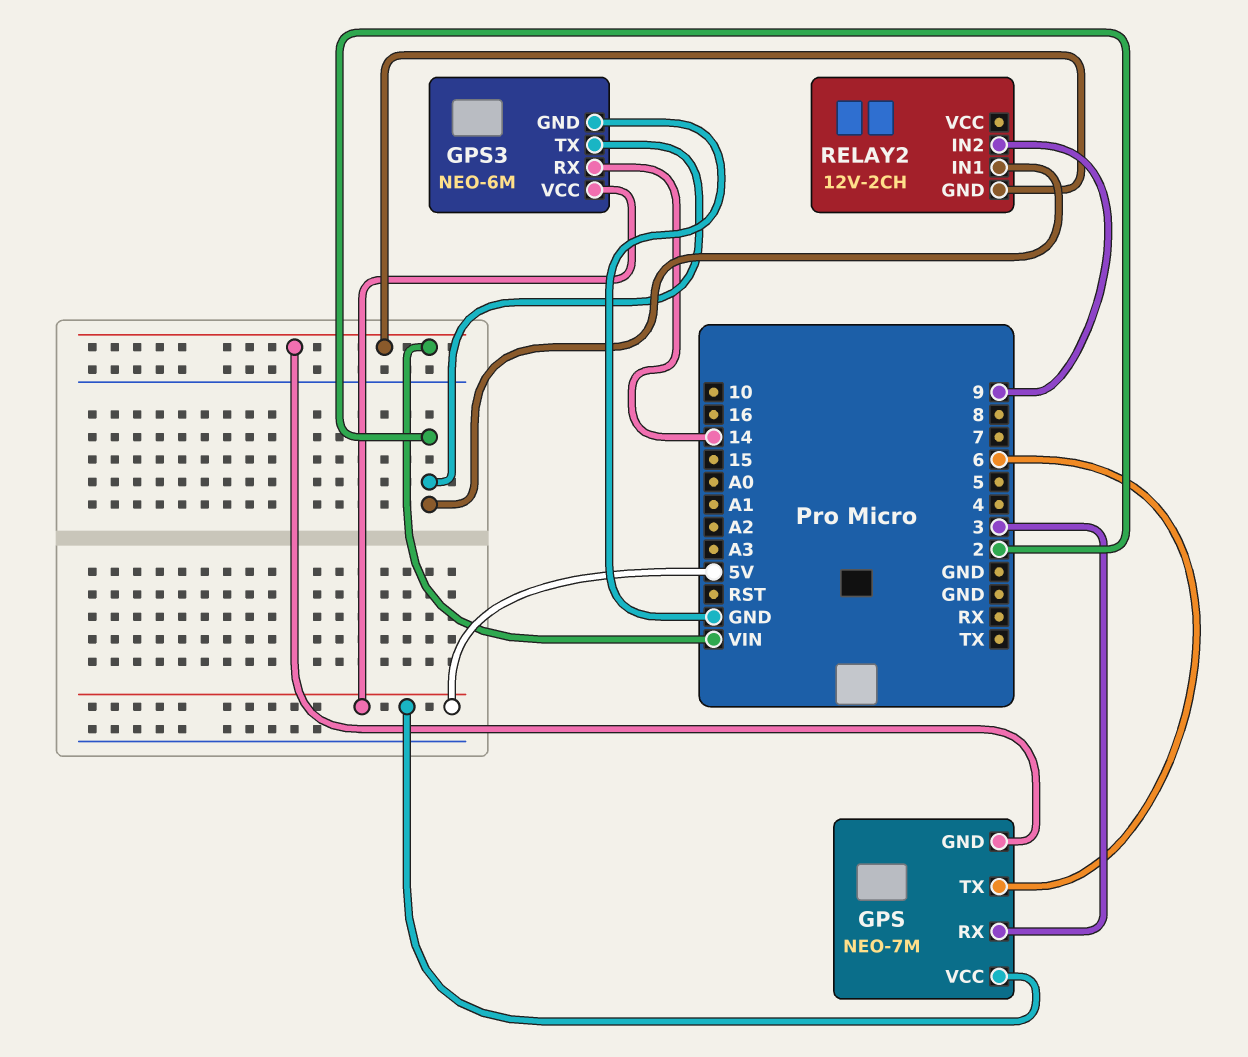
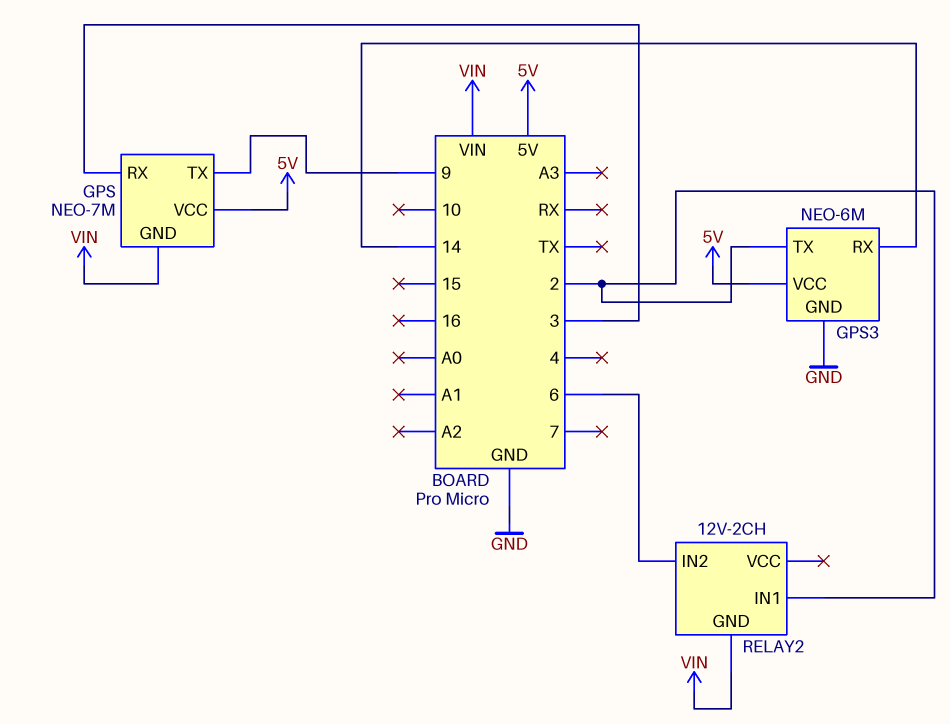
GPS pin TX: 6 -> 9
RELAY2 pin IN2: 9 -> 6

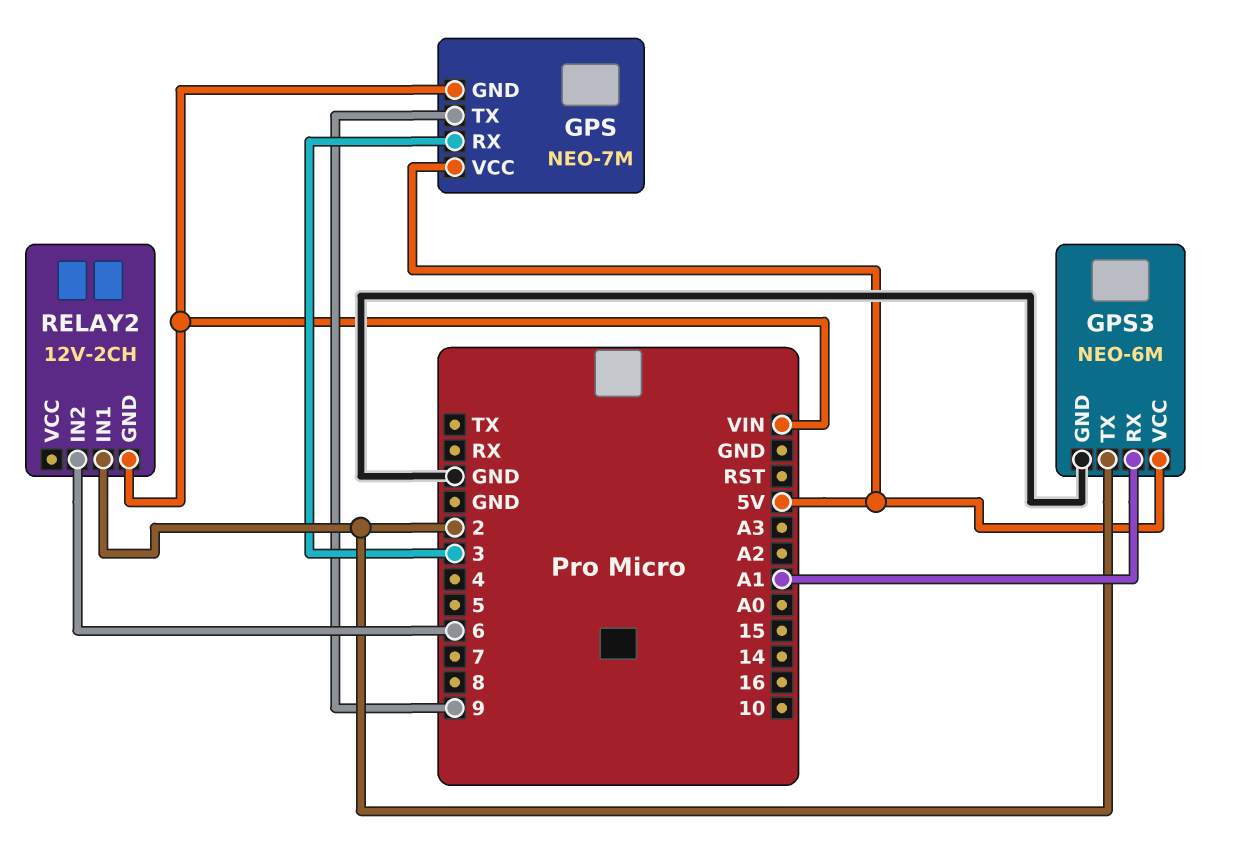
GPS3 pin RX: 14 -> A1

